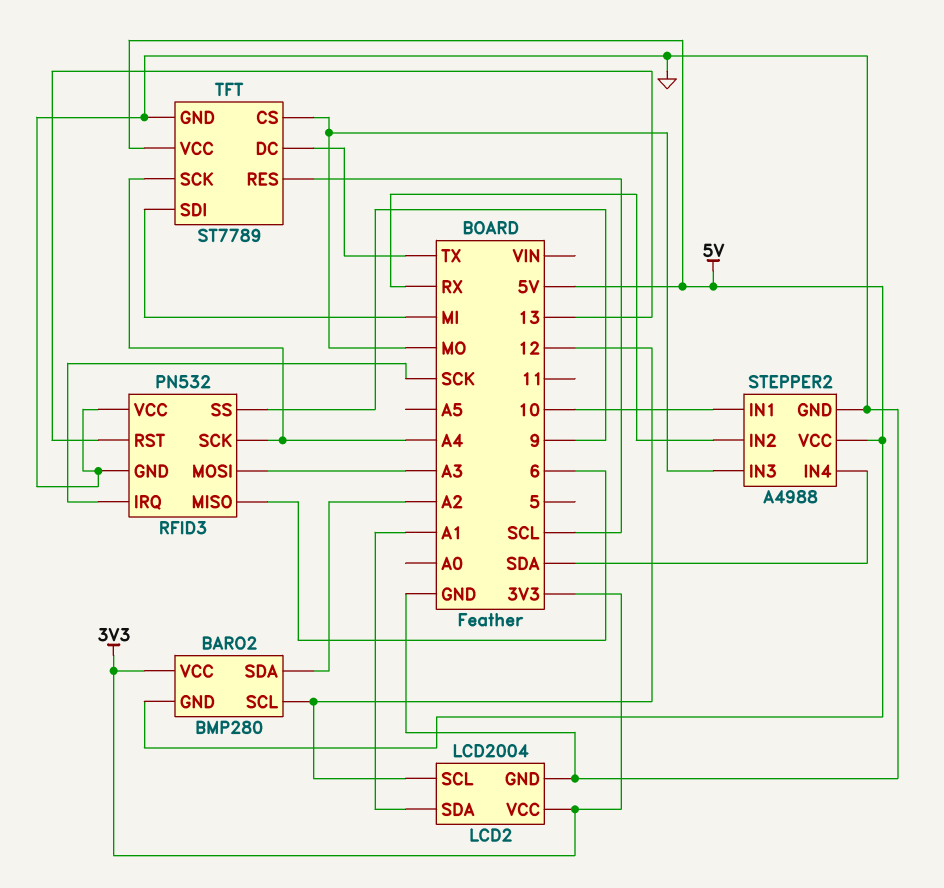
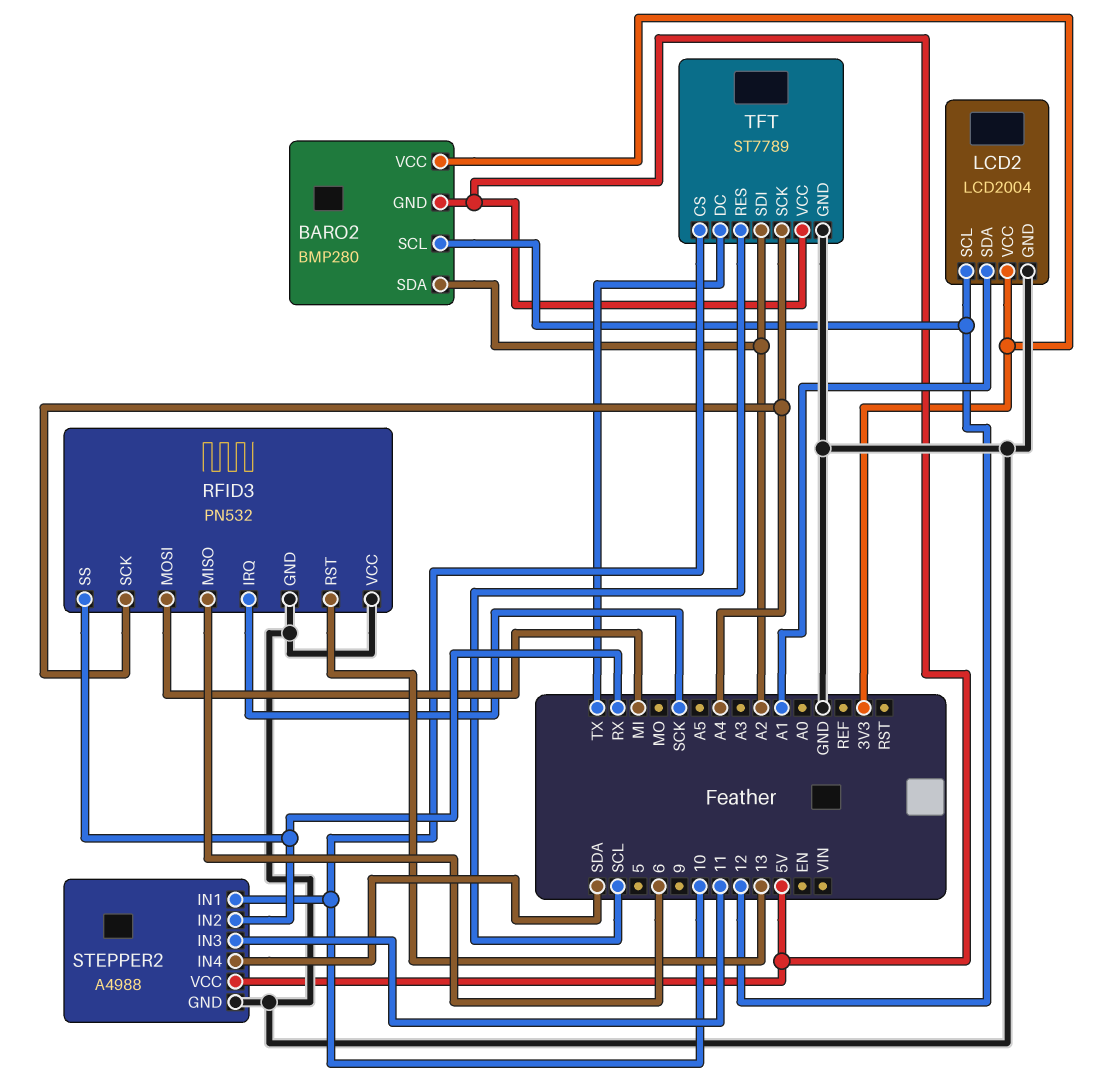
RFID3 pin MOSI: A3 -> MI
RFID3 pin SS: 9 -> RX
STEPPER2 pin IN3: MO -> 11
TFT pin CS: MO -> 10
TFT pin SDI: MI -> A2

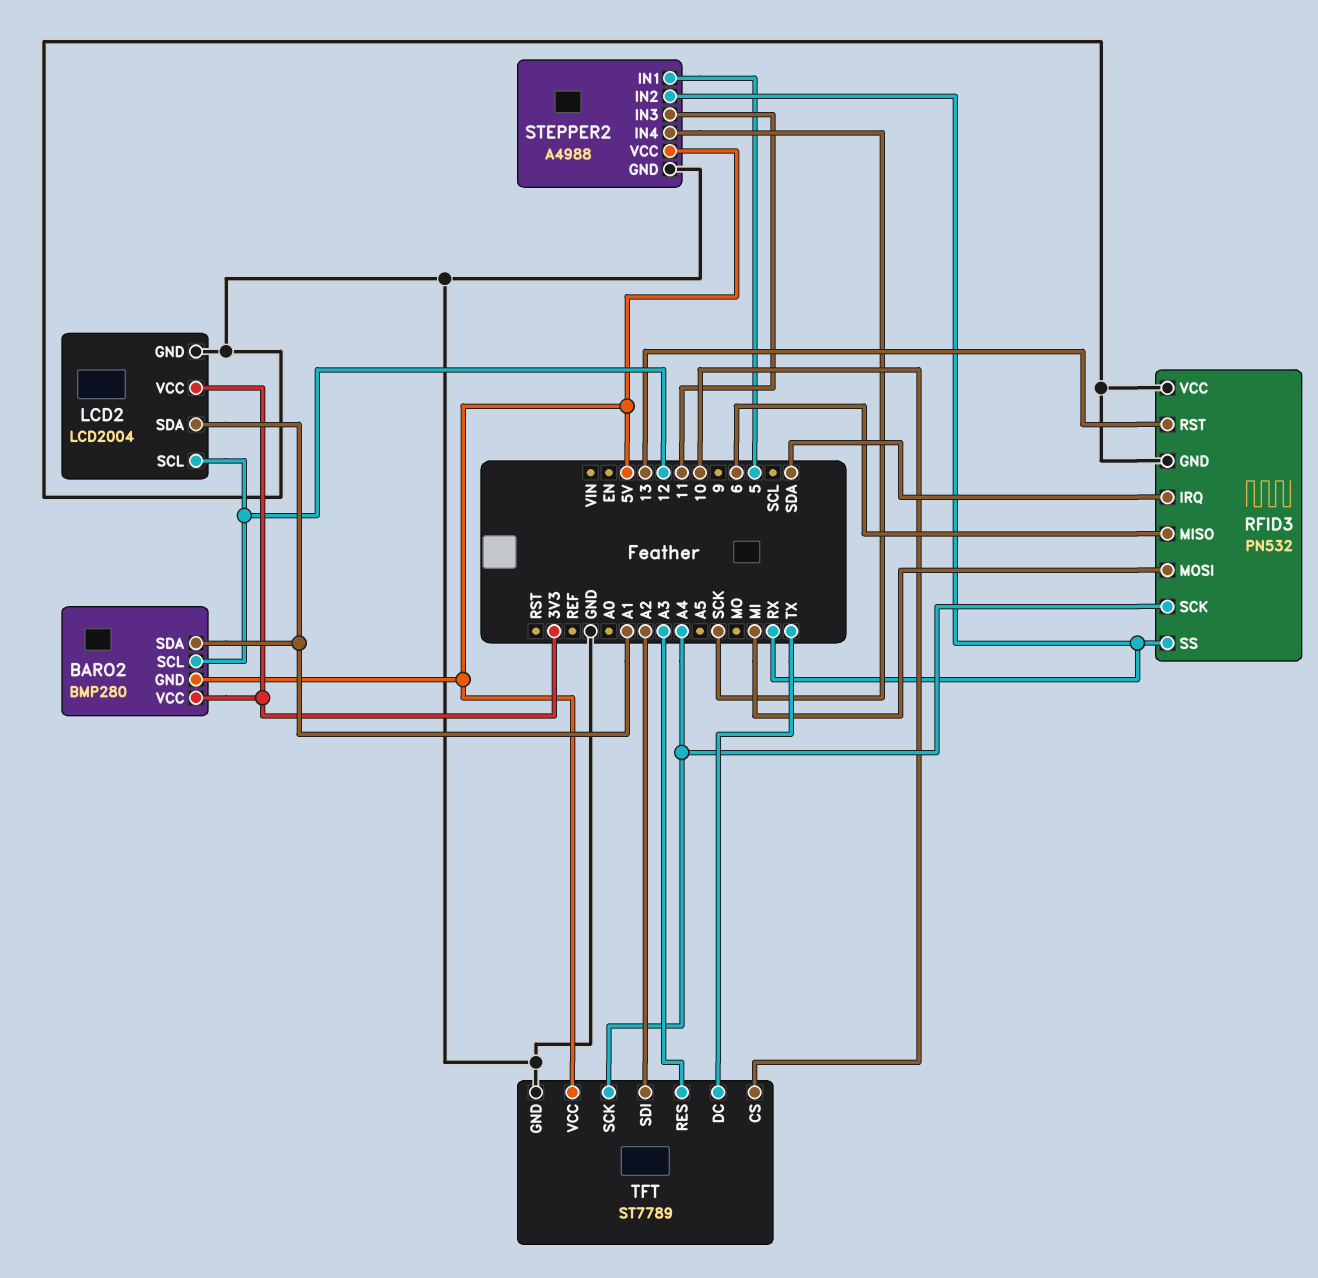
BARO2 pin SDA: A2 -> A1
RFID3 pin IRQ: SCK -> SDA
STEPPER2 pin IN1: 10 -> 5
STEPPER2 pin IN4: SDA -> SCK
TFT pin RES: SCL -> A3

